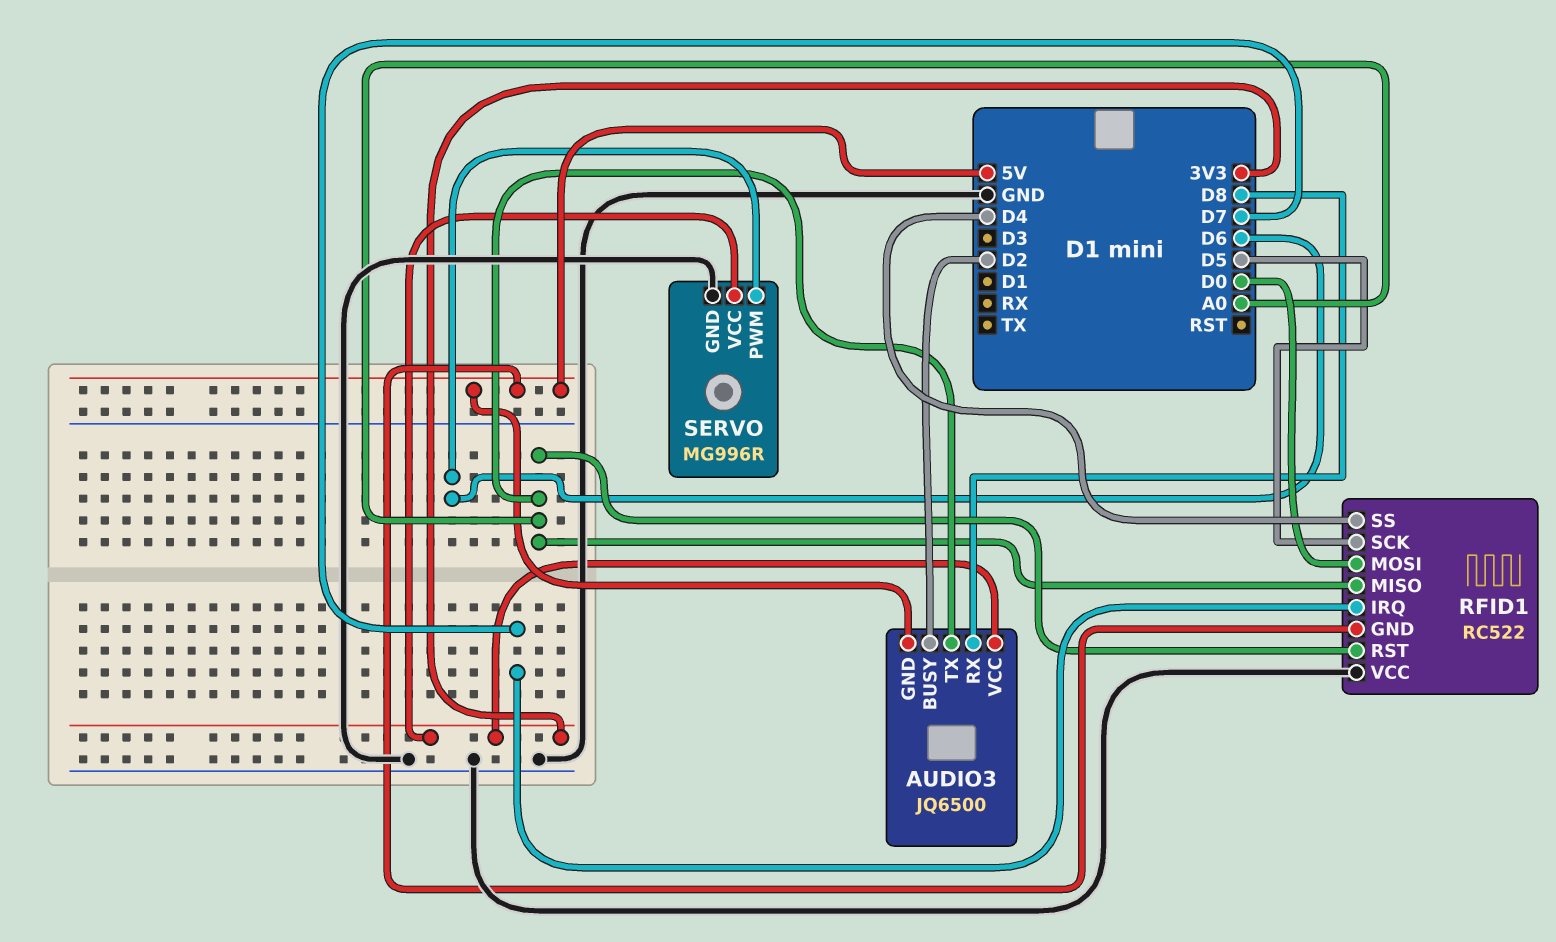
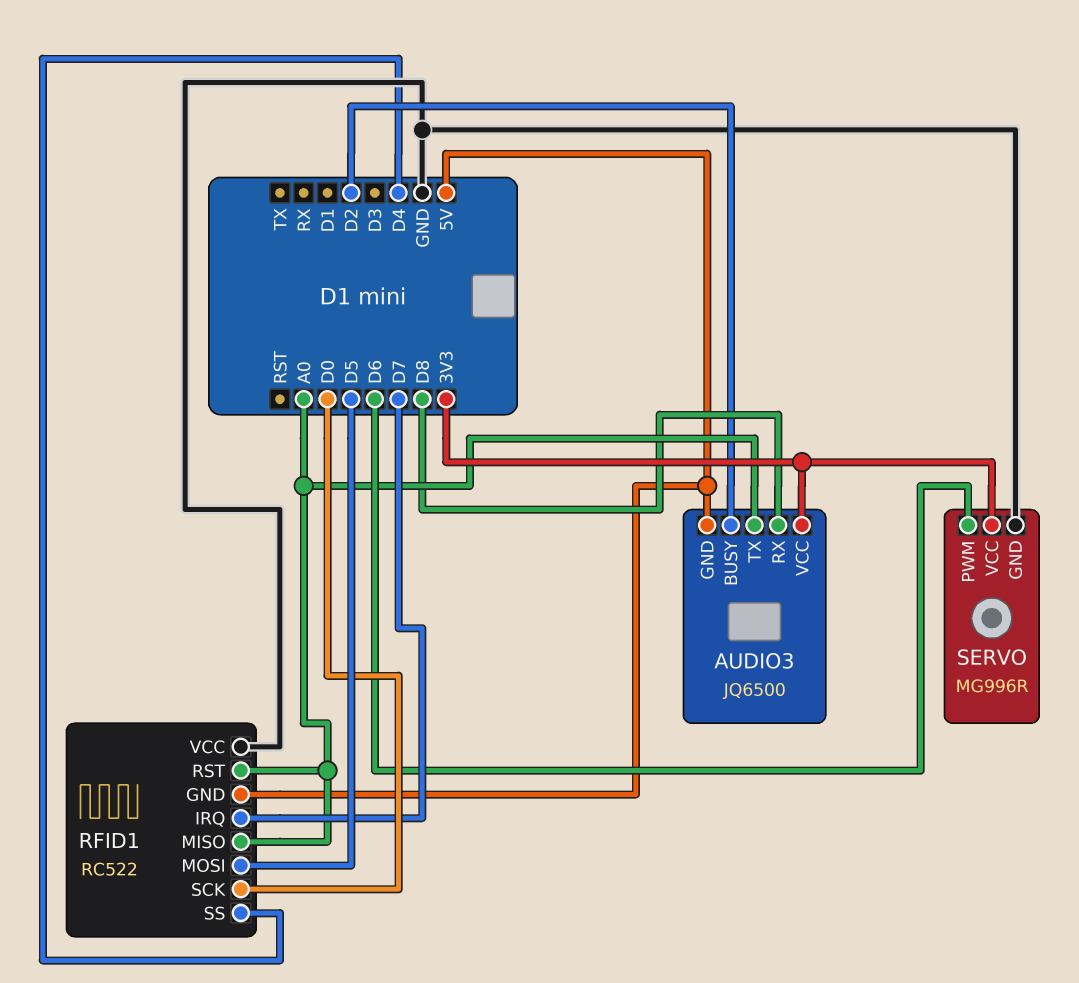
RFID1 pin MOSI: D0 -> D5
RFID1 pin SCK: D5 -> D0

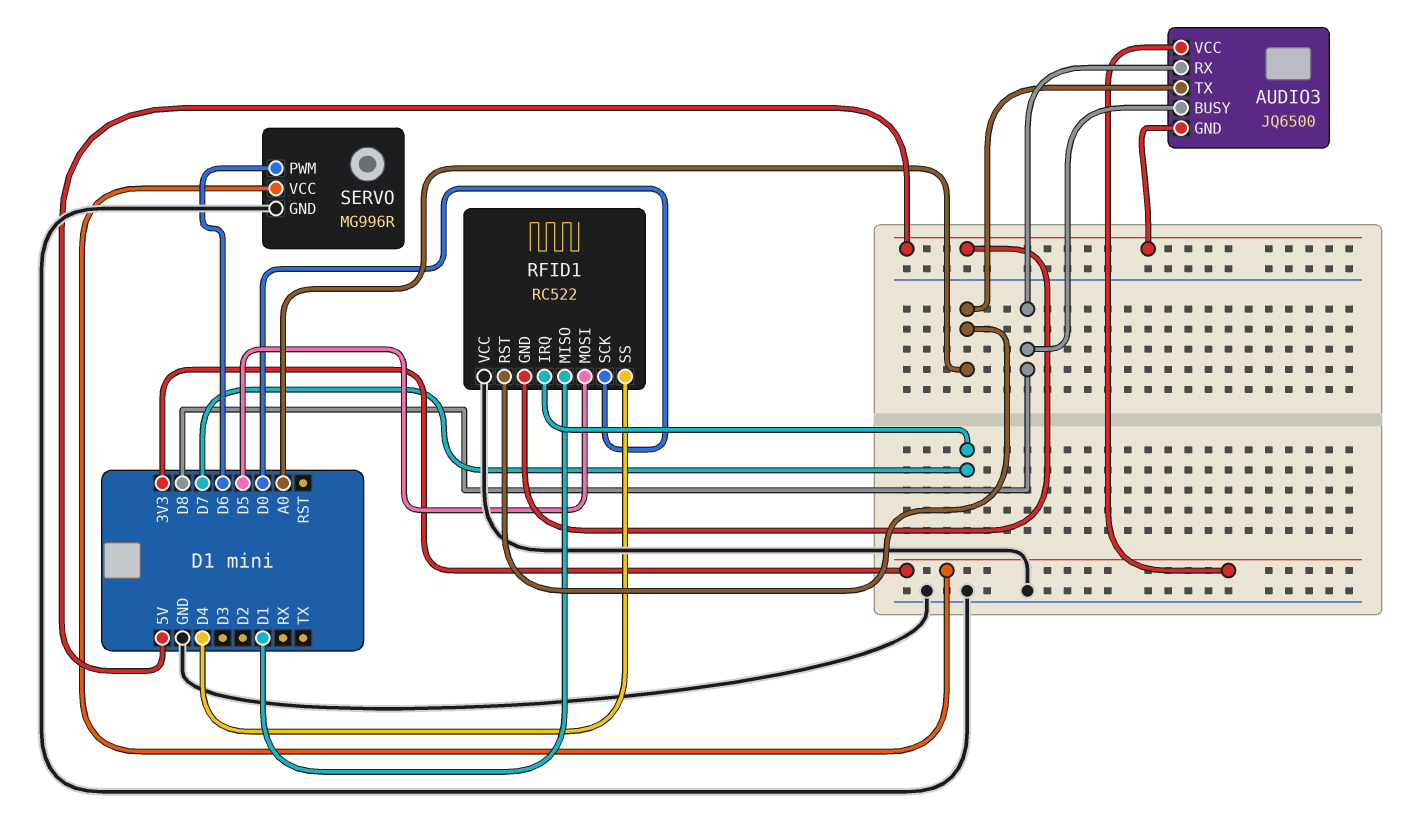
AUDIO3 pin BUSY: D2 -> D8
RFID1 pin MISO: A0 -> D1

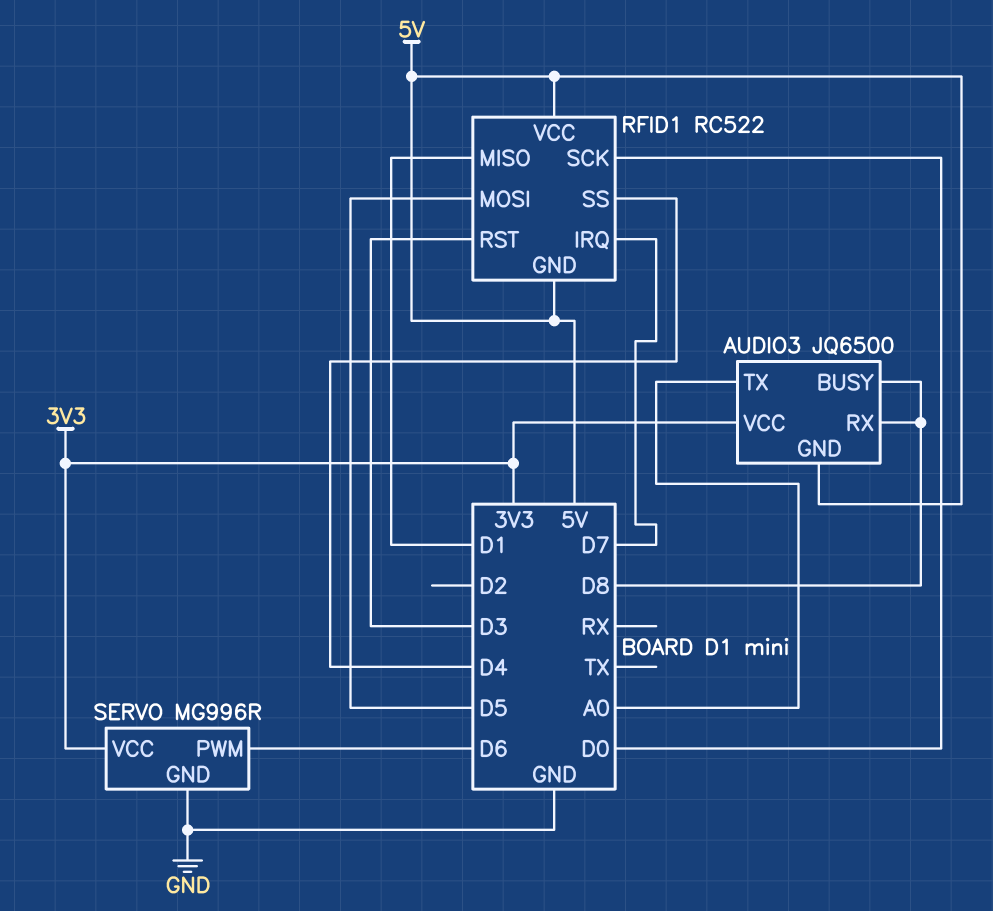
RFID1 pin RST: A0 -> D3
RFID1 pin VCC: GND -> 5V

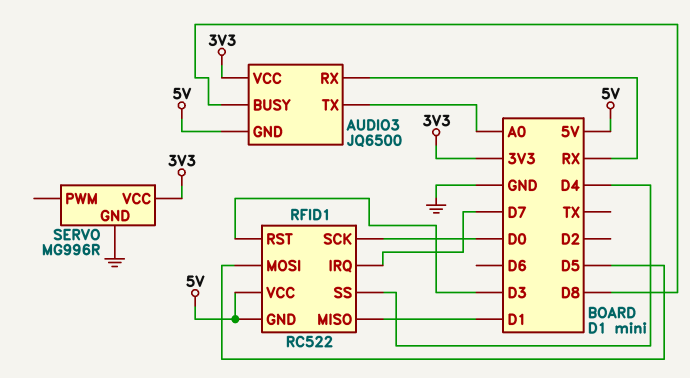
AUDIO3 pin RX: D8 -> RX
SERVO pin PWM: D6 -> none

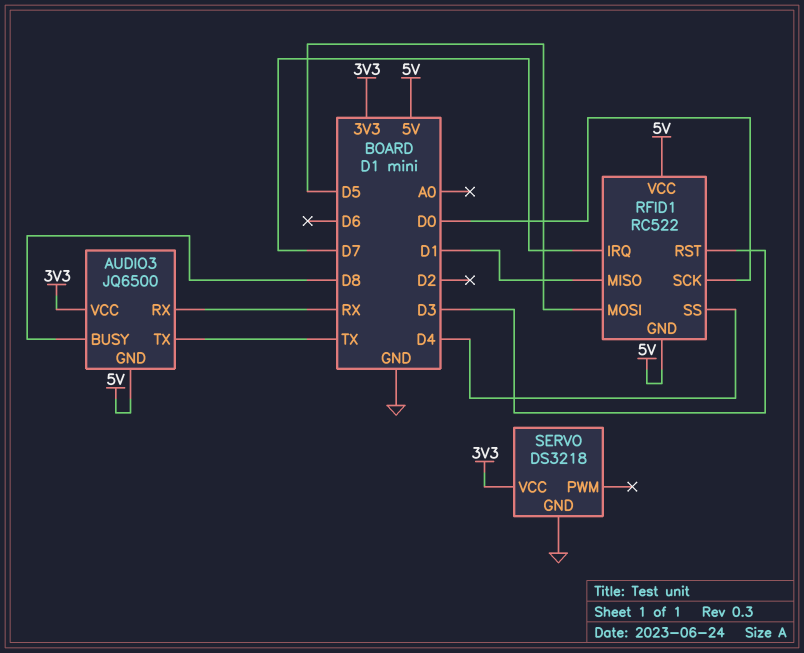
AUDIO3 pin TX: A0 -> TX
SERVO: MG996R -> DS3218

